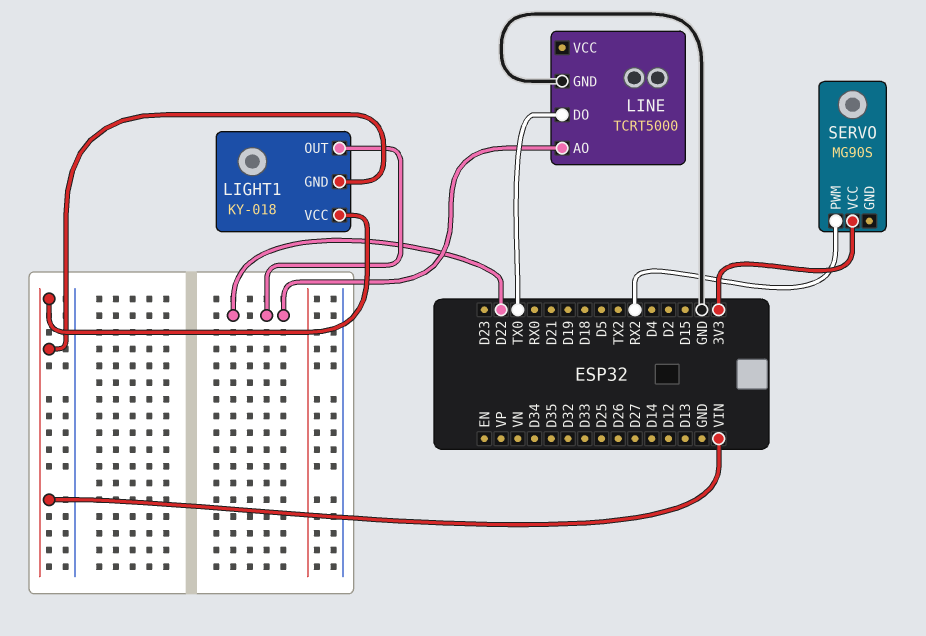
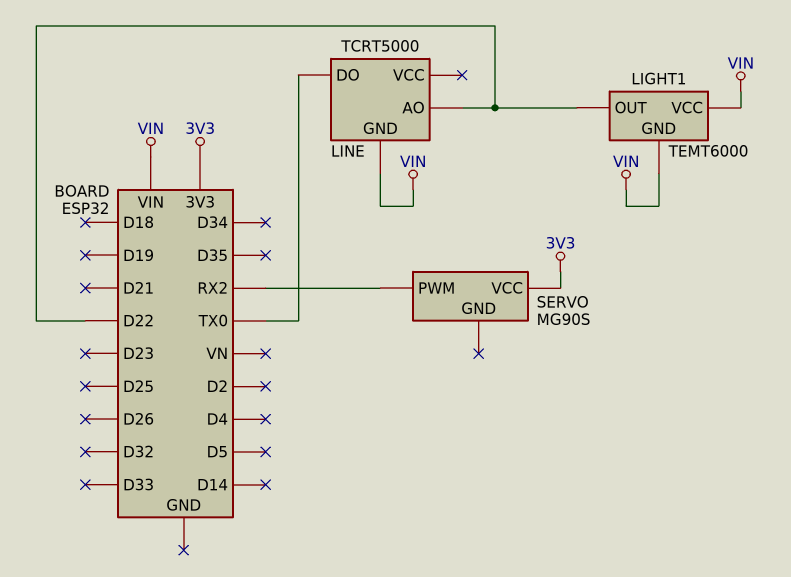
LIGHT1: KY-018 -> TEMT6000
LINE pin GND: GND -> VIN

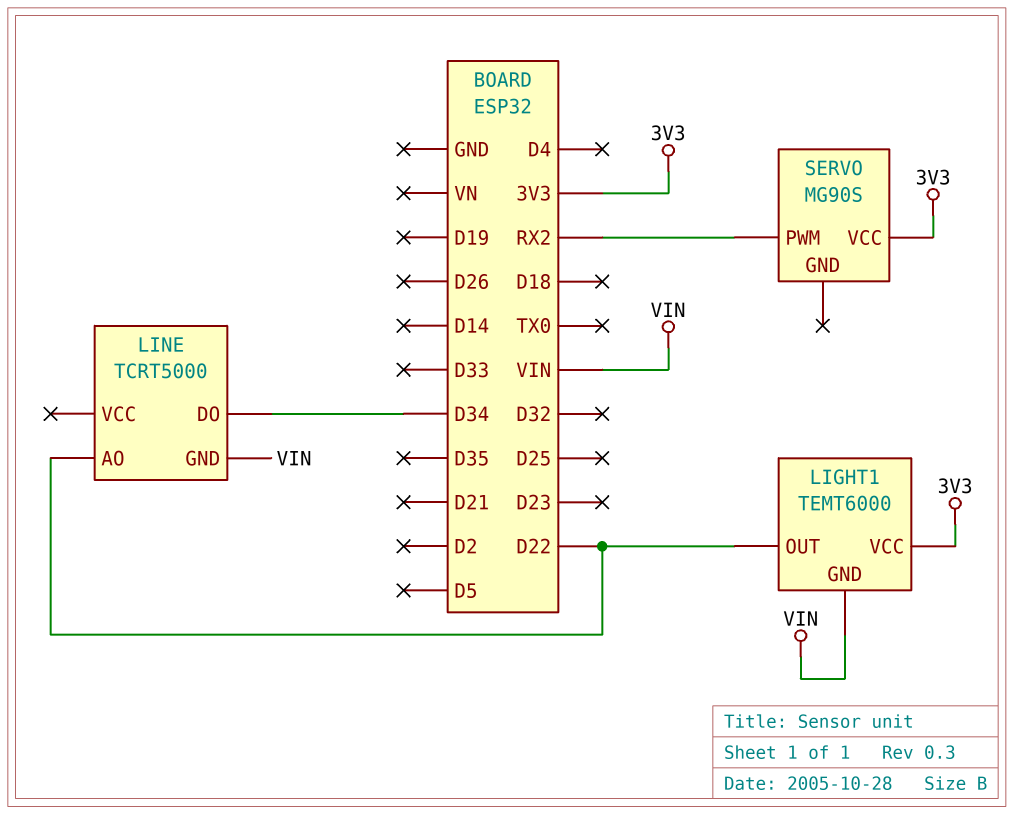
LIGHT1 pin VCC: VIN -> 3V3
LINE pin DO: TX0 -> D34

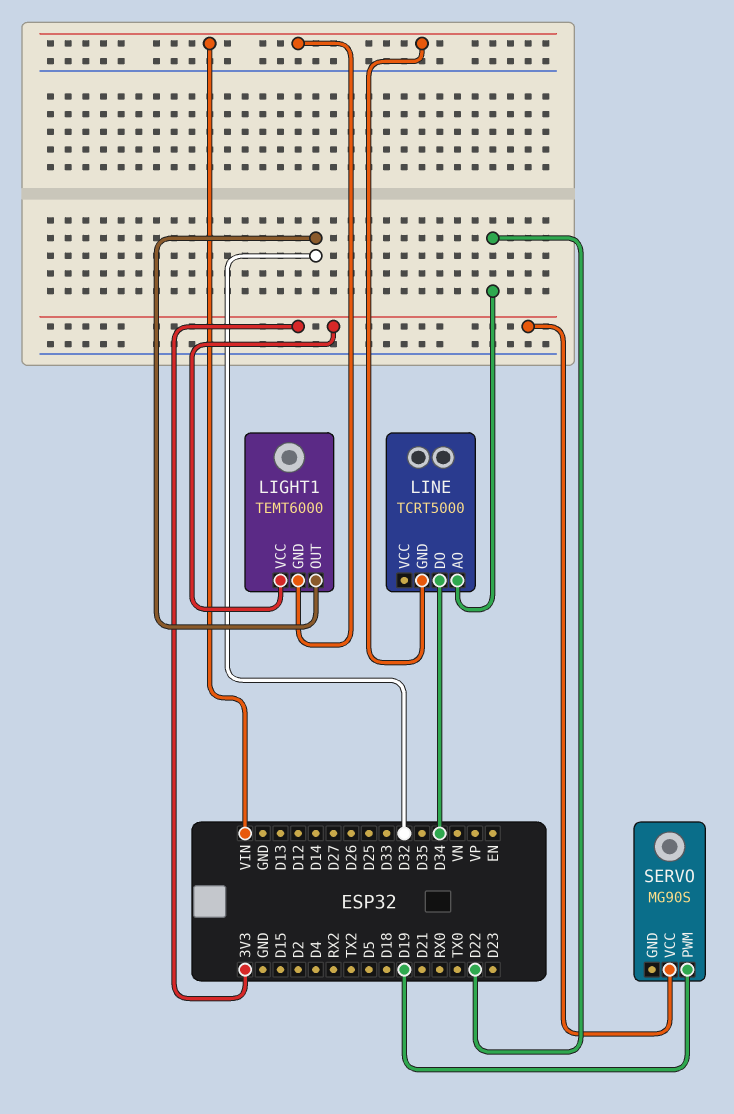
LIGHT1 pin OUT: D22 -> D32
SERVO pin PWM: RX2 -> D19

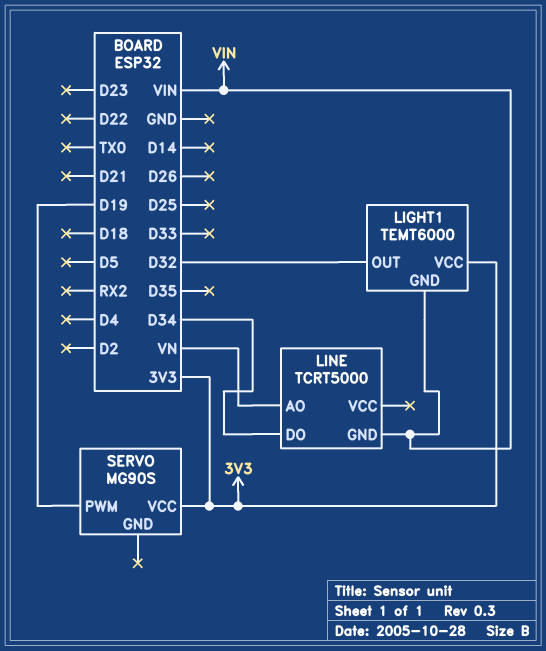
LINE pin AO: D22 -> VN

